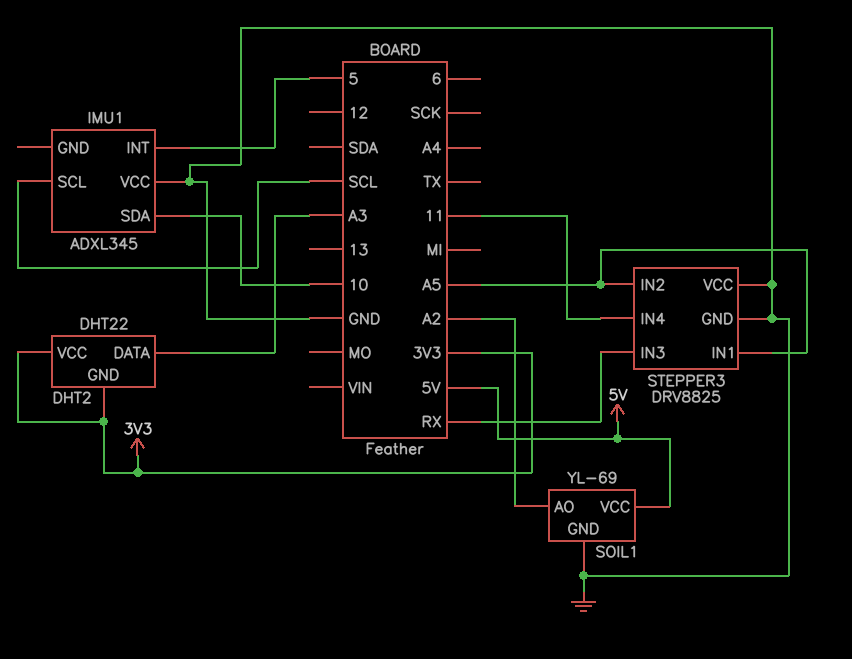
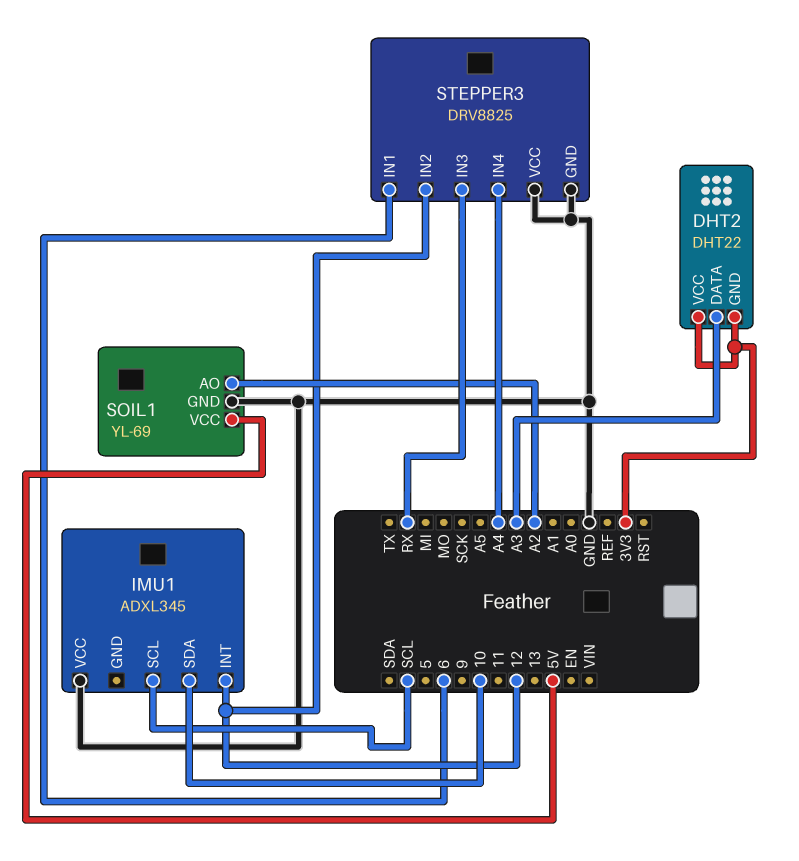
IMU1 pin INT: 5 -> 12
STEPPER3 pin IN1: A5 -> 6
STEPPER3 pin IN2: A5 -> 12
STEPPER3 pin IN4: 11 -> A4

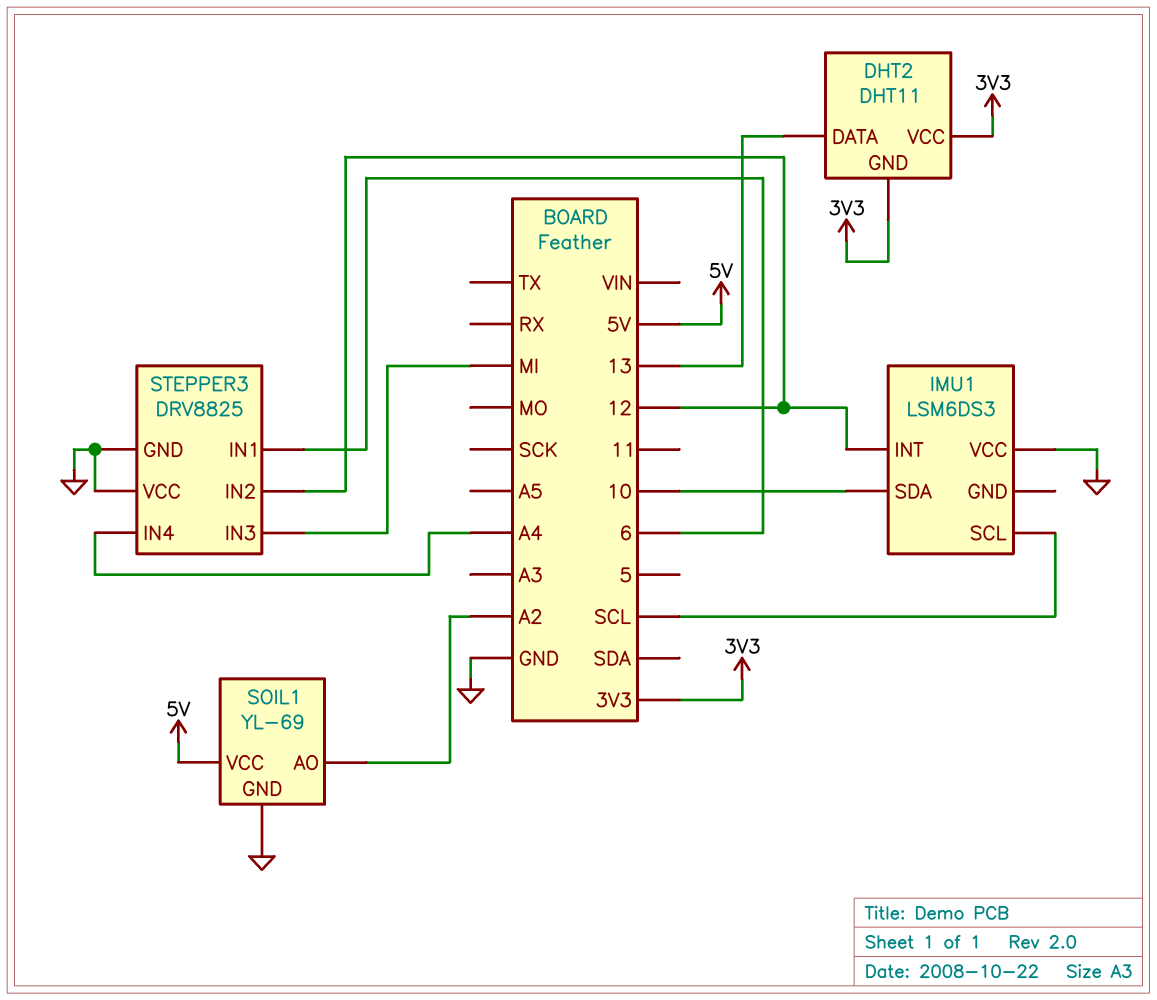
DHT2: DHT22 -> DHT11
DHT2 pin DATA: A3 -> 13
IMU1: ADXL345 -> LSM6DS3
STEPPER3 pin IN3: RX -> MI

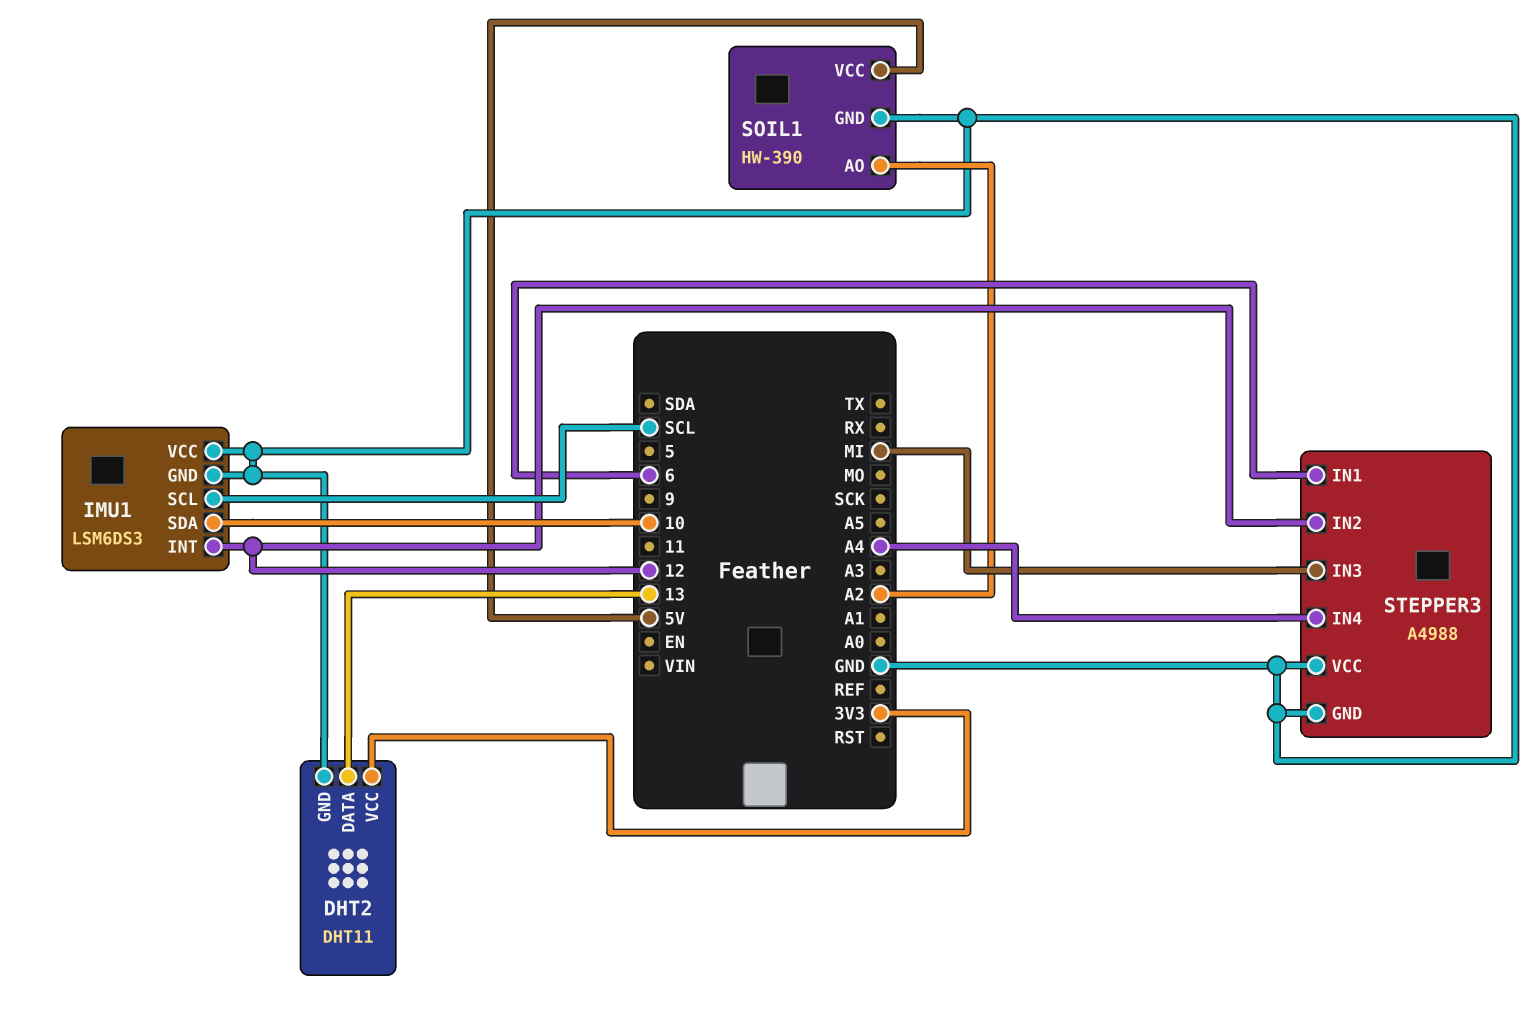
DHT2 pin GND: 3V3 -> GND
IMU1 pin GND: none -> GND
SOIL1: YL-69 -> HW-390
STEPPER3: DRV8825 -> A4988

